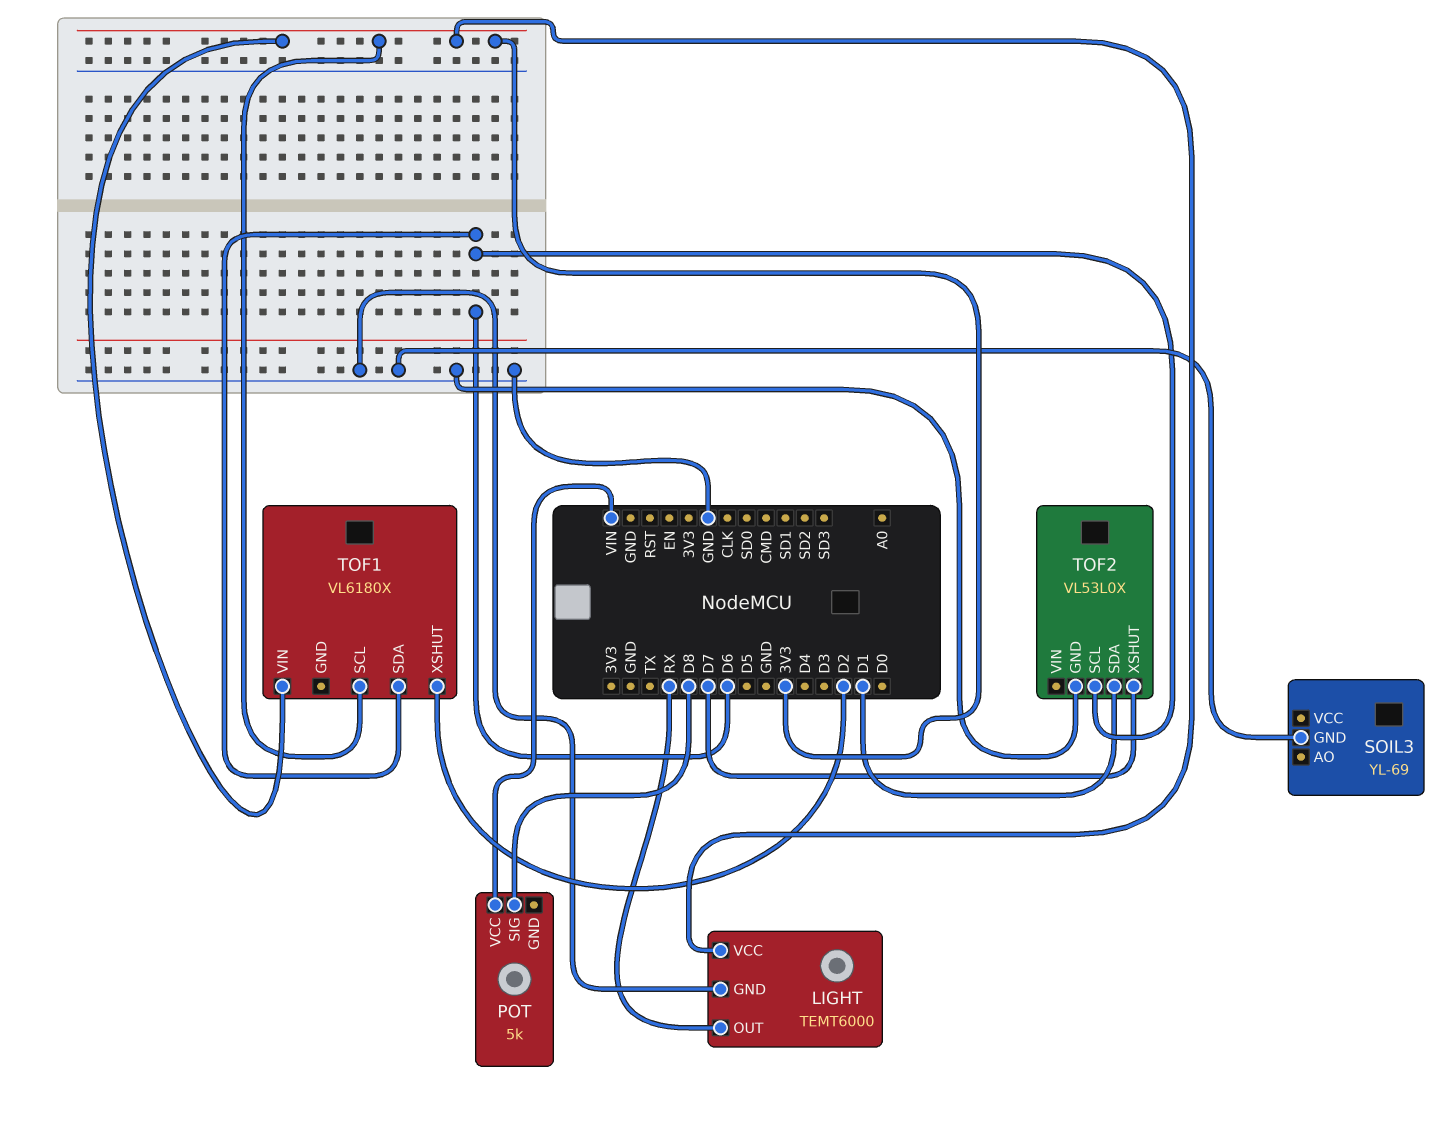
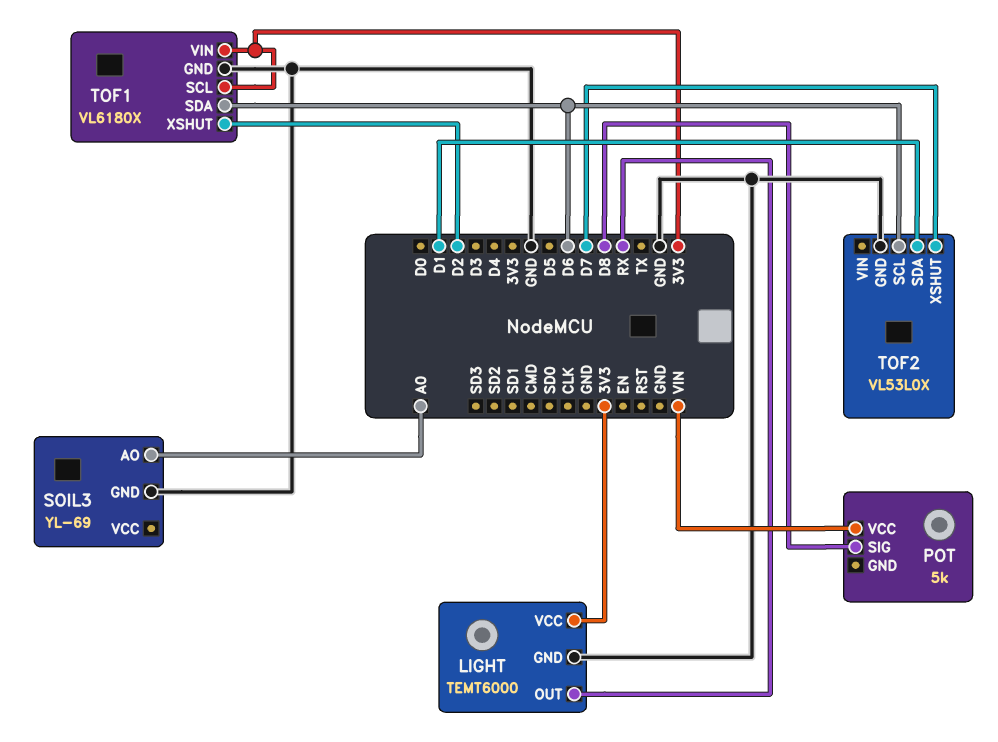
SOIL3 pin AO: none -> A0
TOF1 pin GND: none -> GND

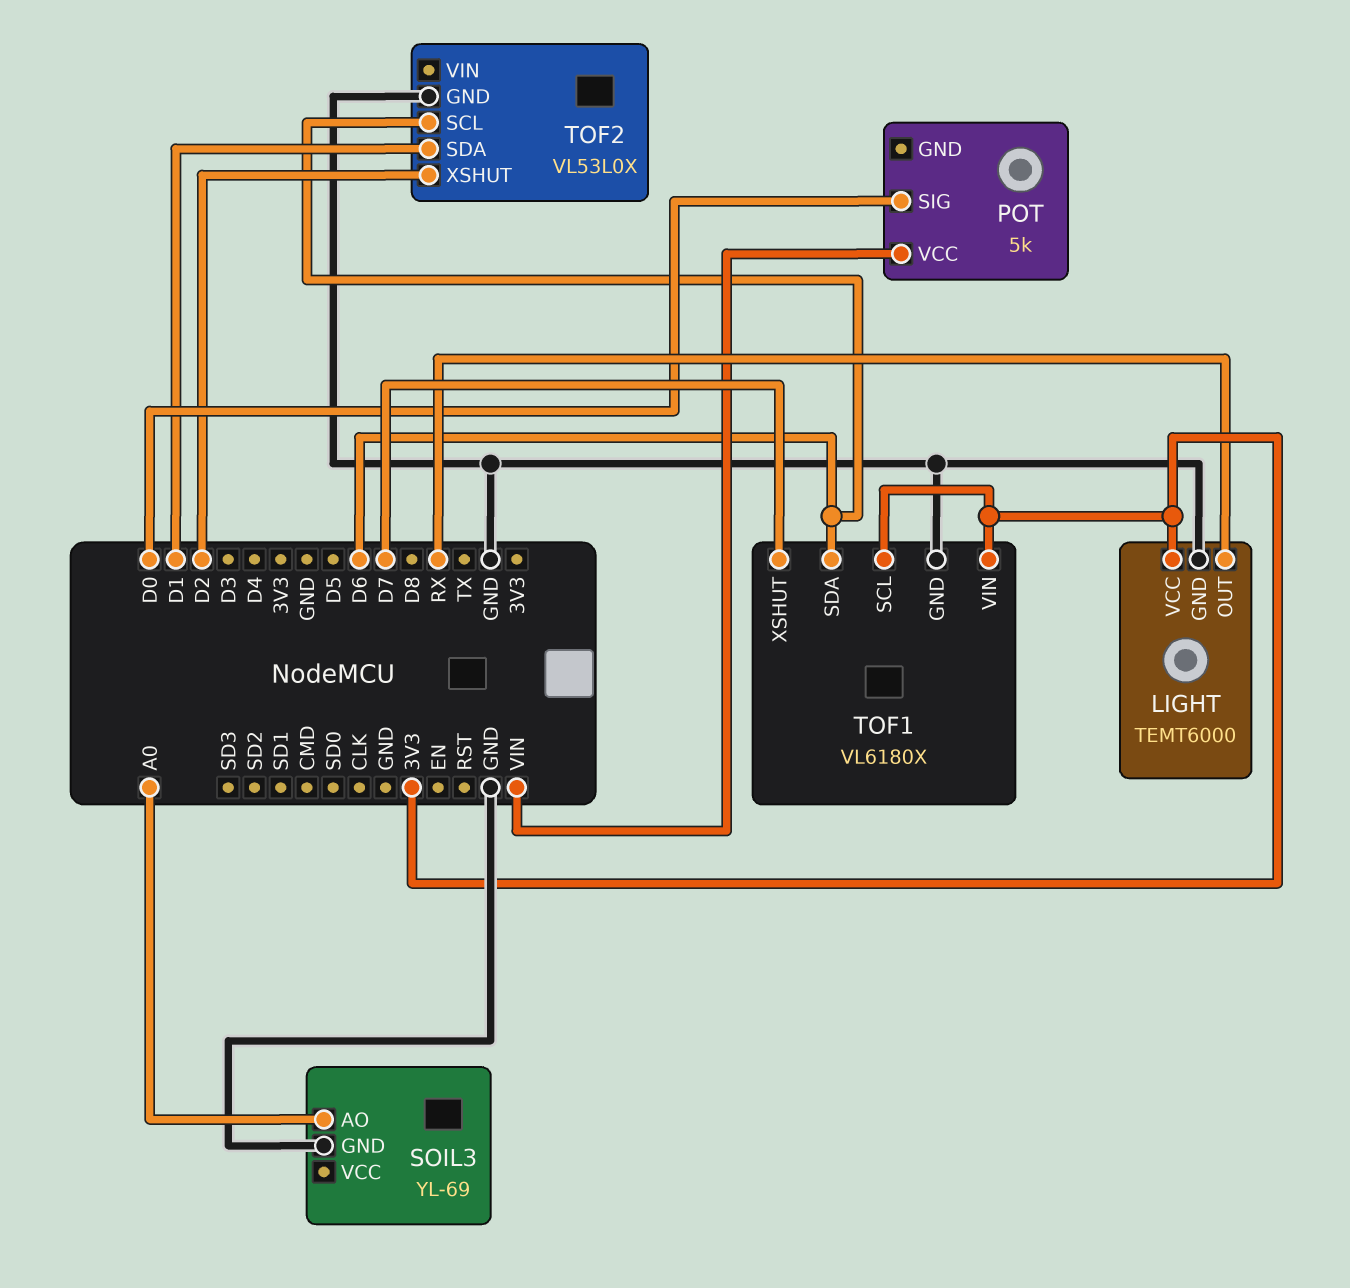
POT pin SIG: D8 -> D0
TOF1 pin XSHUT: D2 -> D7
TOF2 pin XSHUT: D7 -> D2

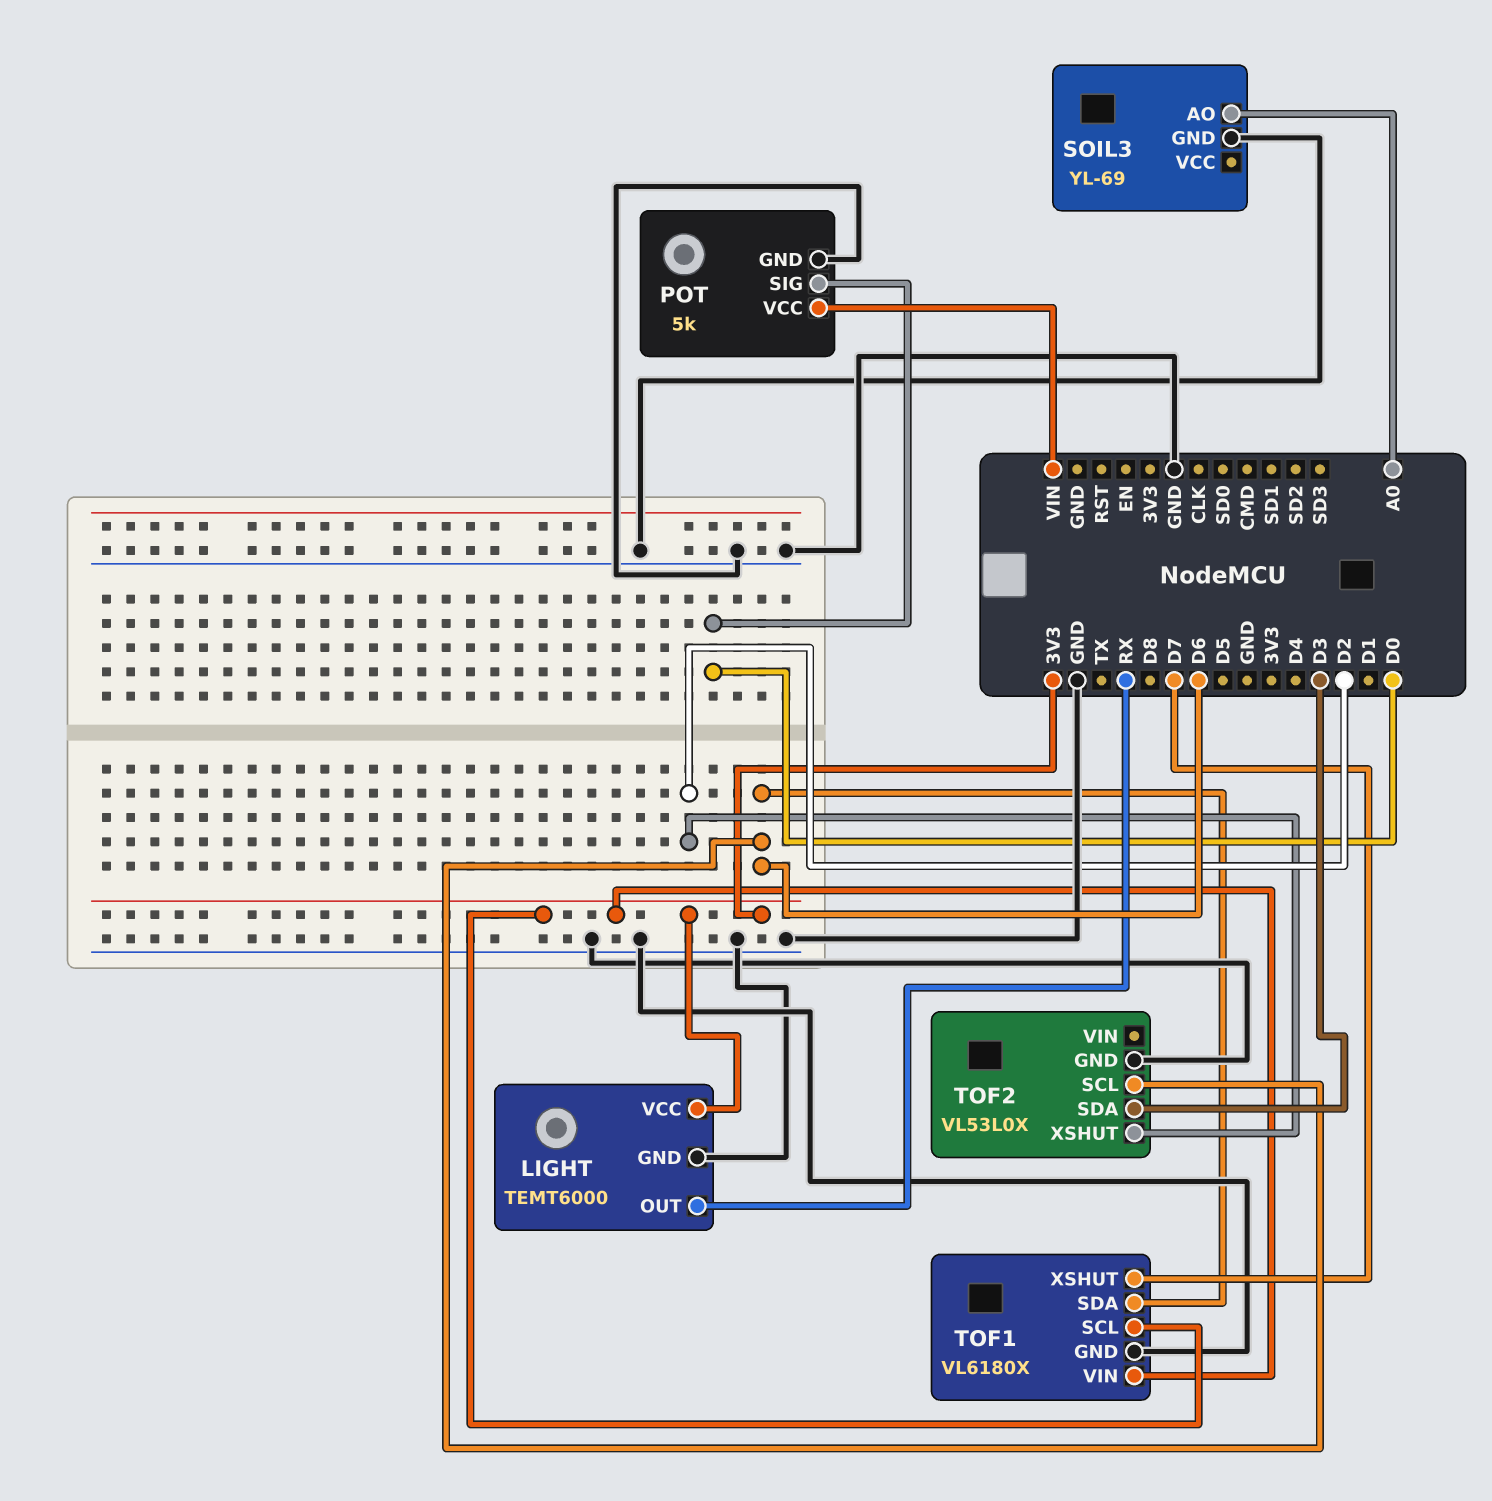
POT pin GND: none -> GND
TOF2 pin SDA: D1 -> D3

